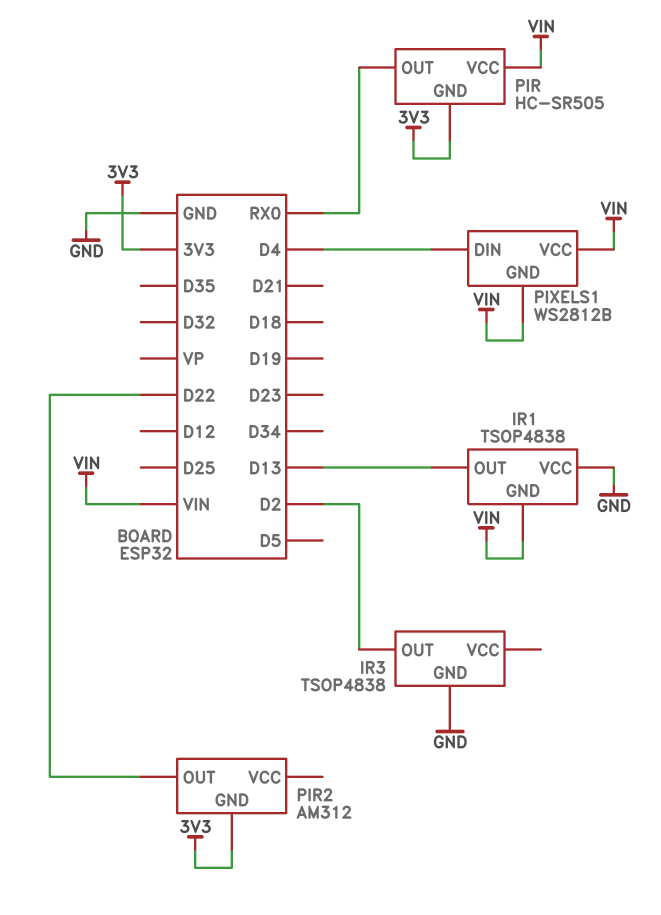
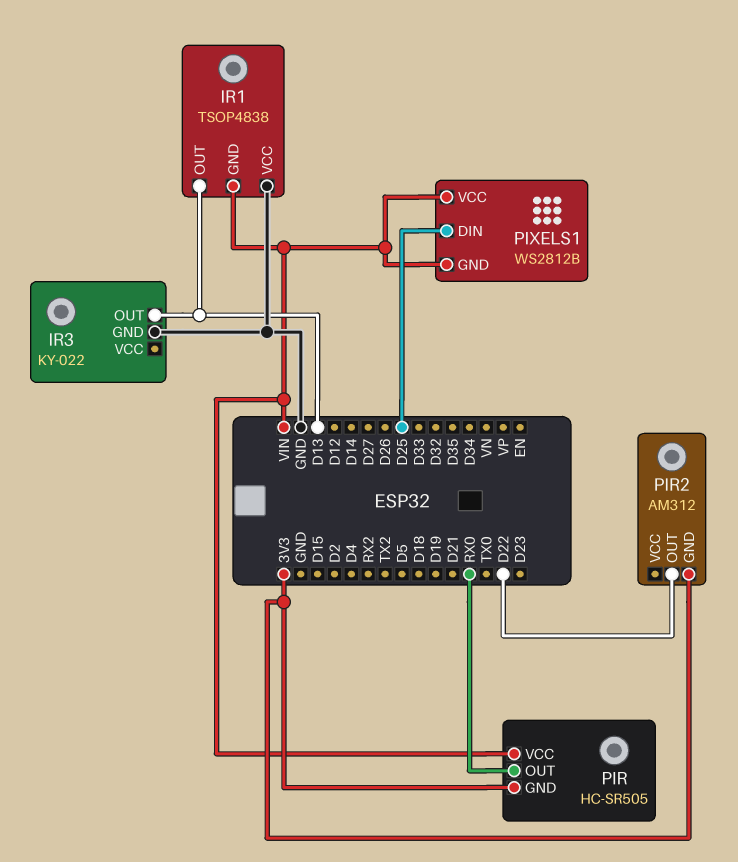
IR3: TSOP4838 -> KY-022
IR3 pin OUT: D2 -> D13
PIXELS1 pin DIN: D4 -> D25

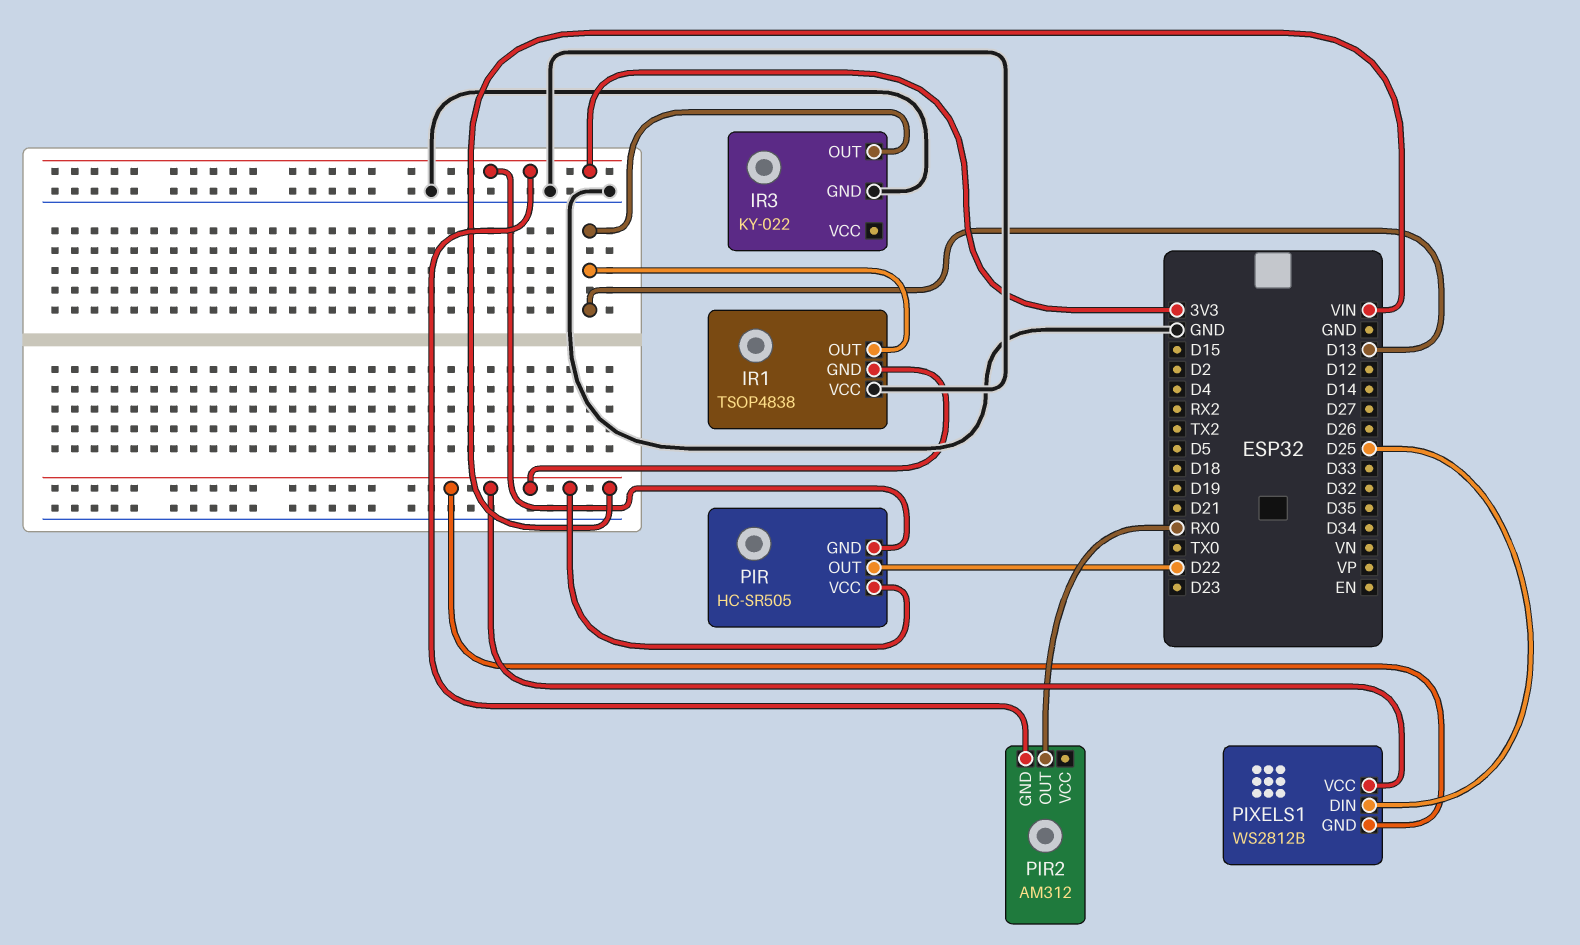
PIR pin OUT: RX0 -> D22
PIR2 pin OUT: D22 -> RX0

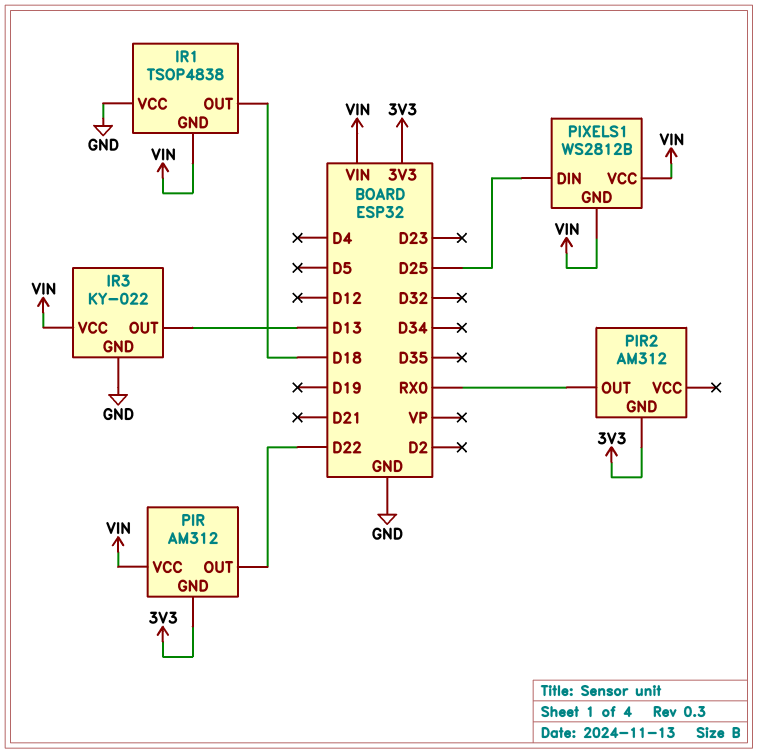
IR1 pin OUT: D13 -> D18
IR3 pin VCC: none -> VIN
PIR: HC-SR505 -> AM312

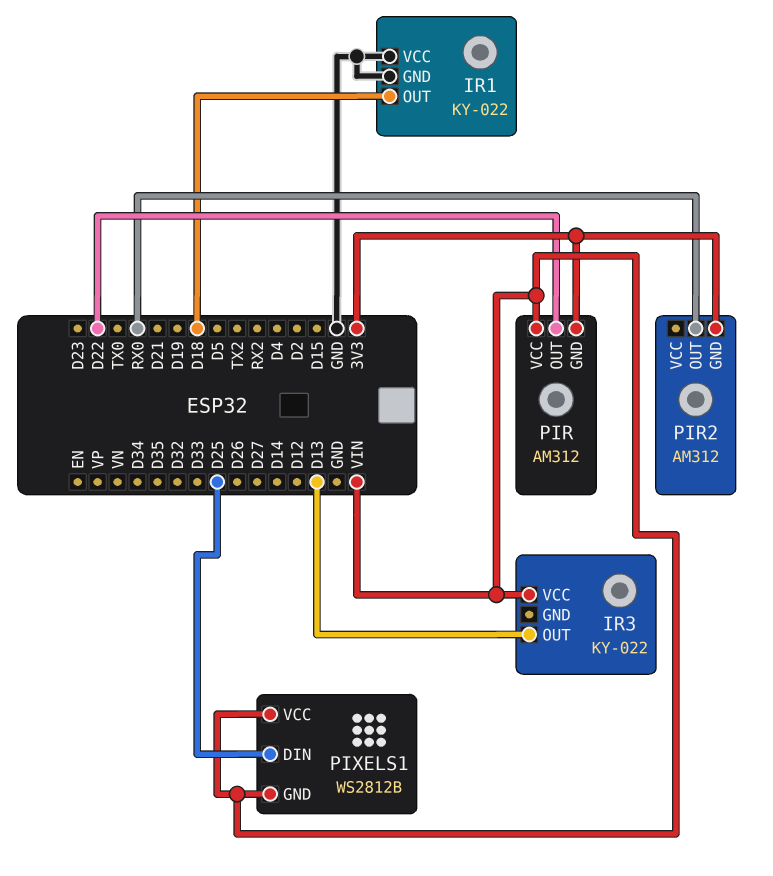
IR1: TSOP4838 -> KY-022
IR1 pin GND: VIN -> GND
IR3 pin GND: GND -> none

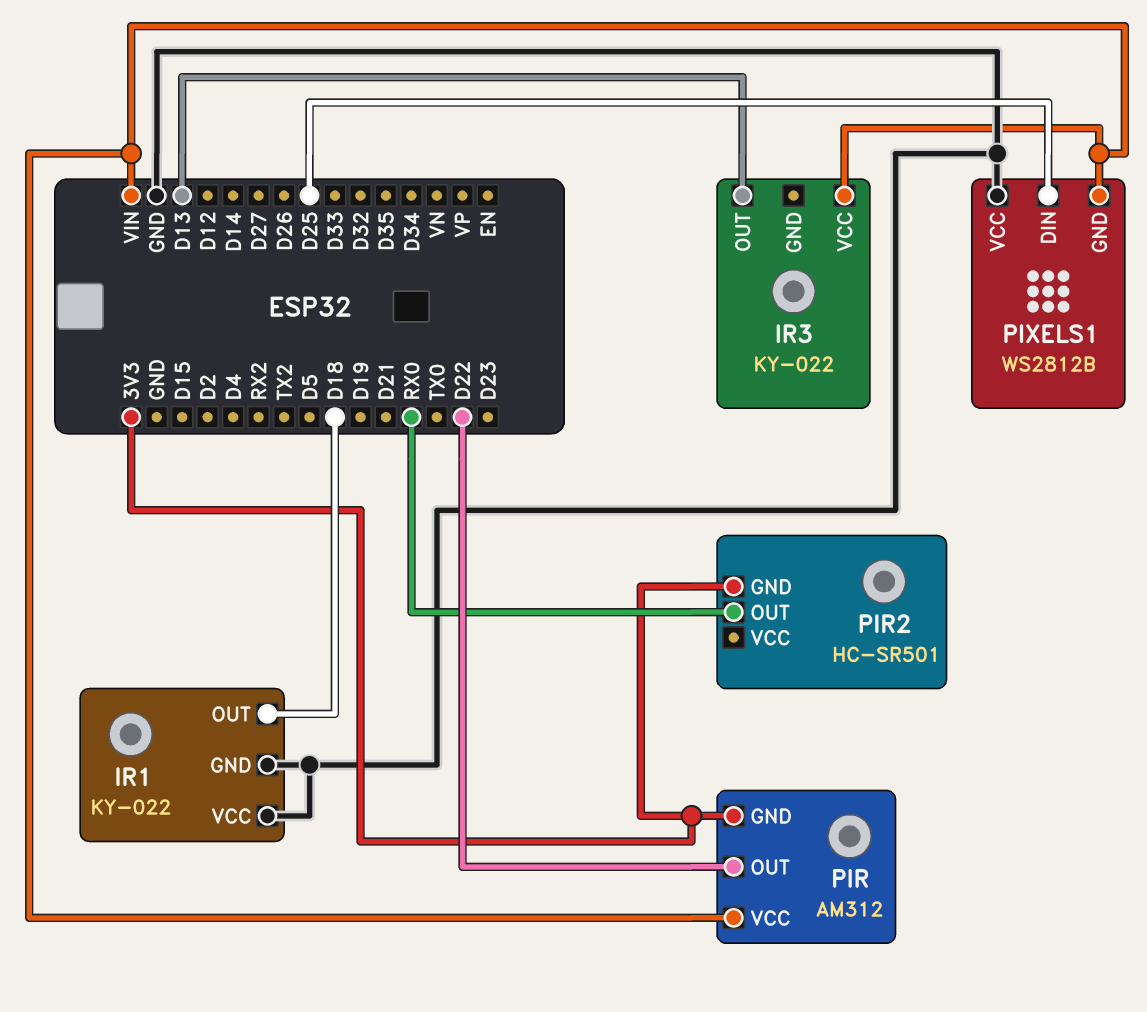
PIR2: AM312 -> HC-SR501
PIXELS1 pin VCC: VIN -> GND

